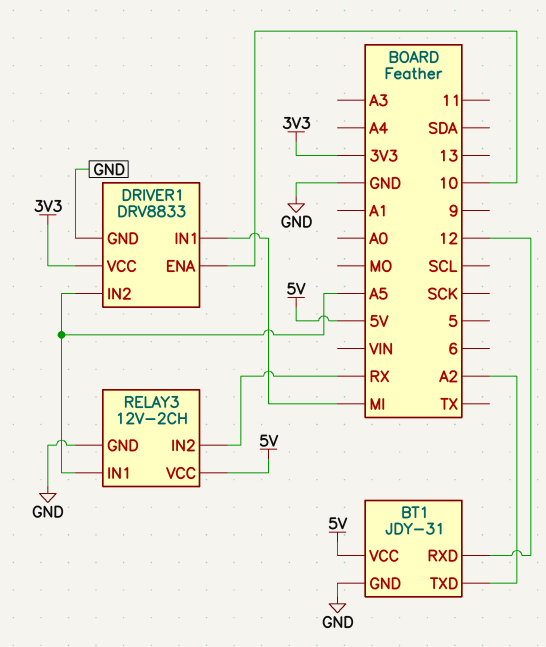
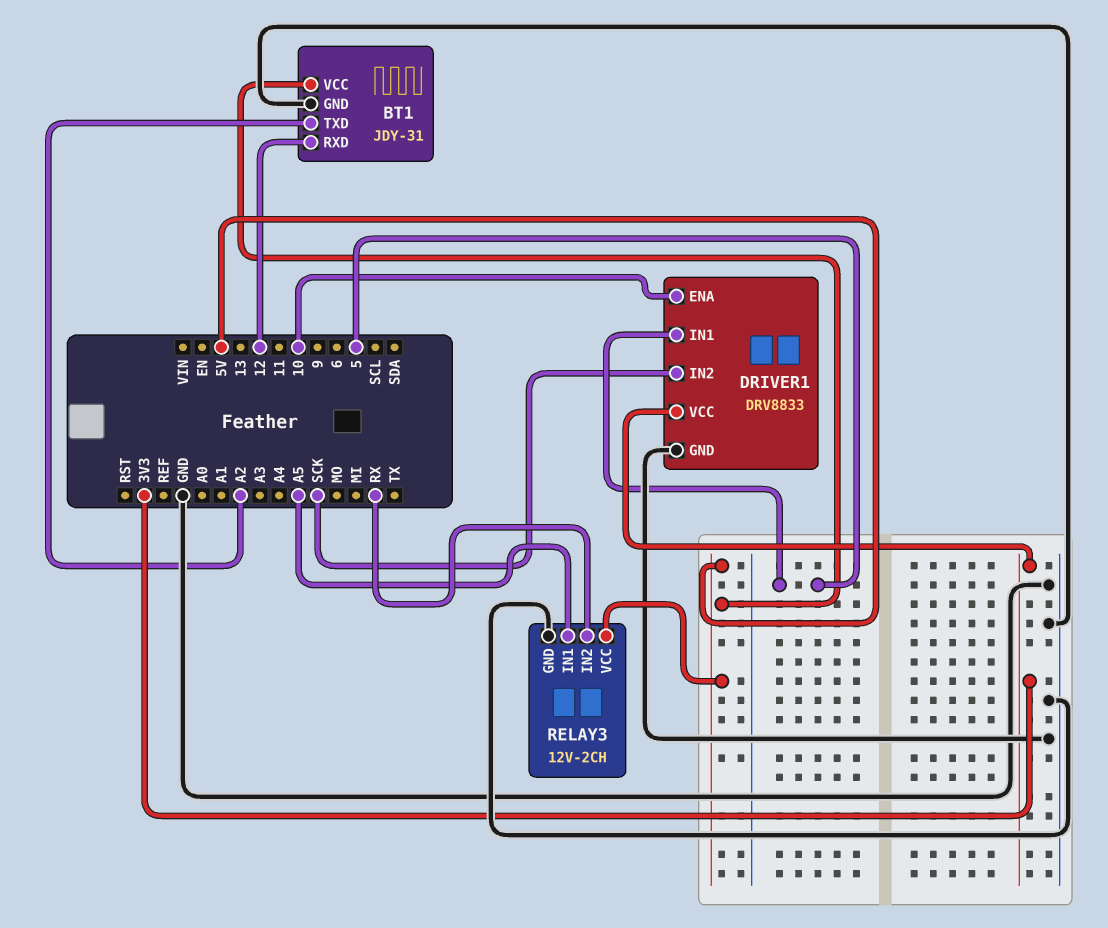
DRIVER1 pin IN1: MI -> 5
DRIVER1 pin IN2: A5 -> SCK

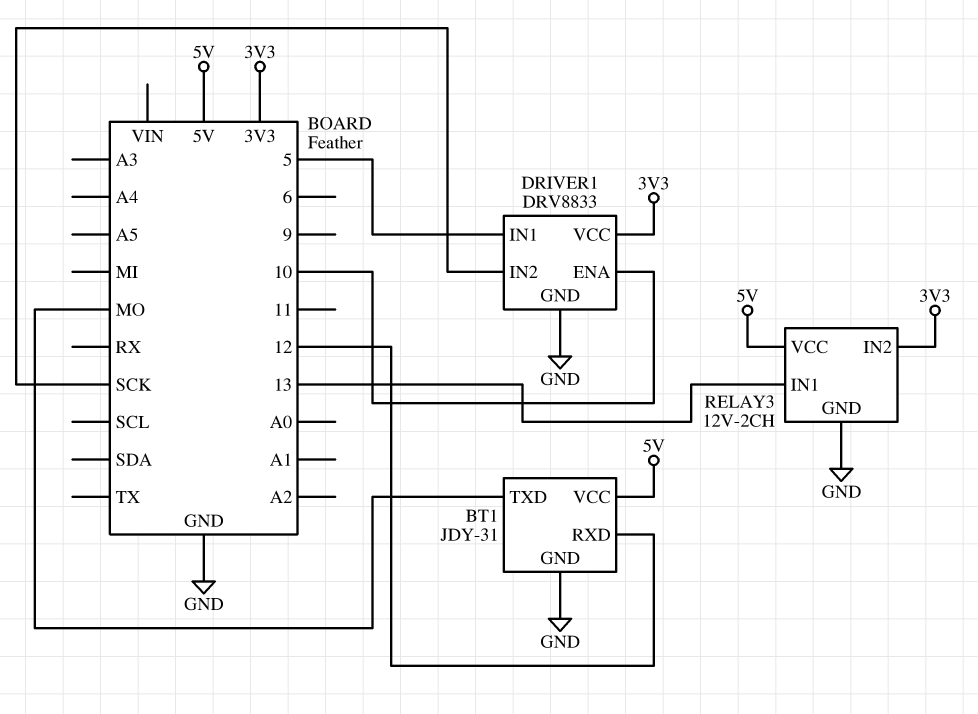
BT1 pin TXD: A2 -> MO
RELAY3 pin IN1: A5 -> 13
RELAY3 pin IN2: RX -> 3V3

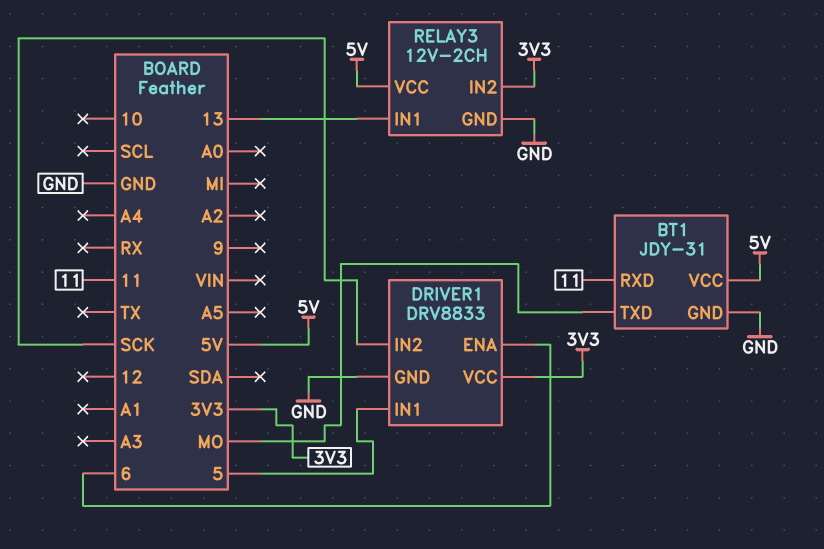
BT1 pin RXD: 12 -> 11
DRIVER1 pin ENA: 10 -> 6

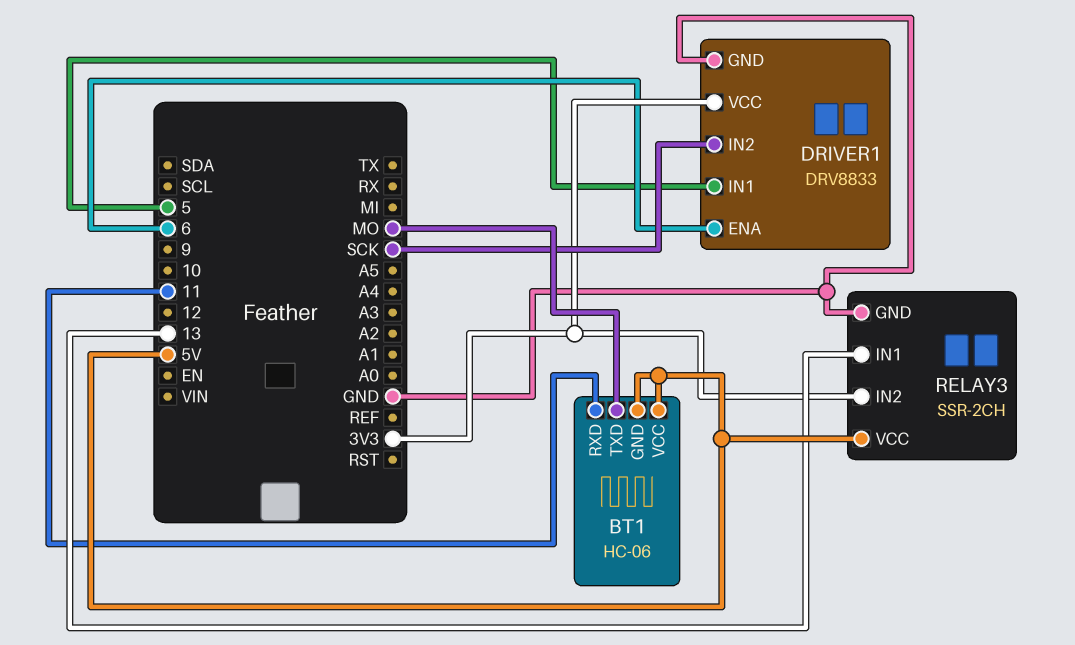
BT1: JDY-31 -> HC-06
BT1 pin GND: GND -> 5V
RELAY3: 12V-2CH -> SSR-2CH

